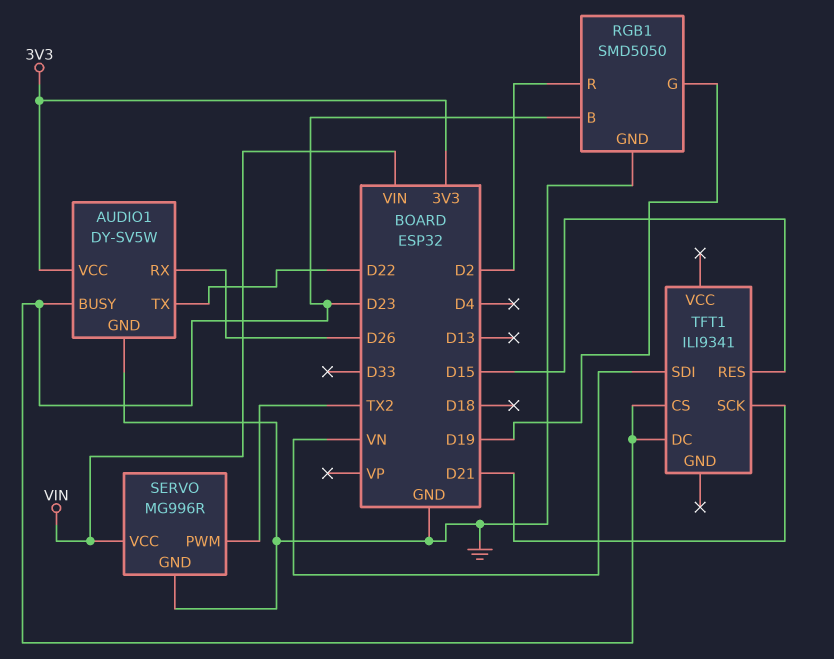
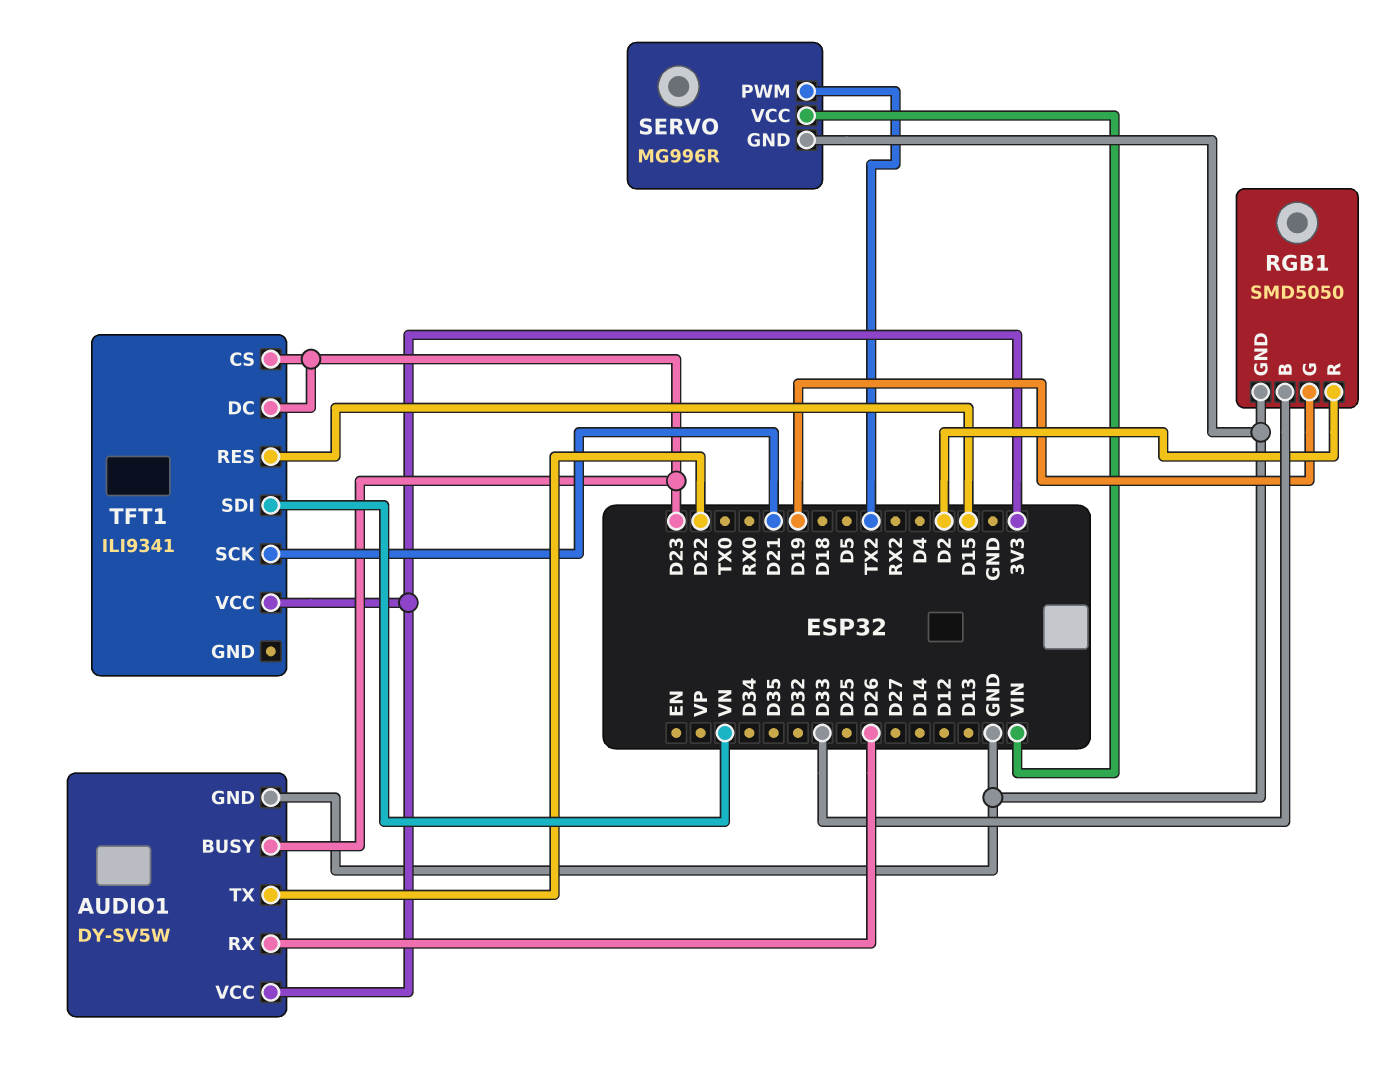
RGB1 pin B: D23 -> D33
TFT1 pin VCC: none -> 3V3

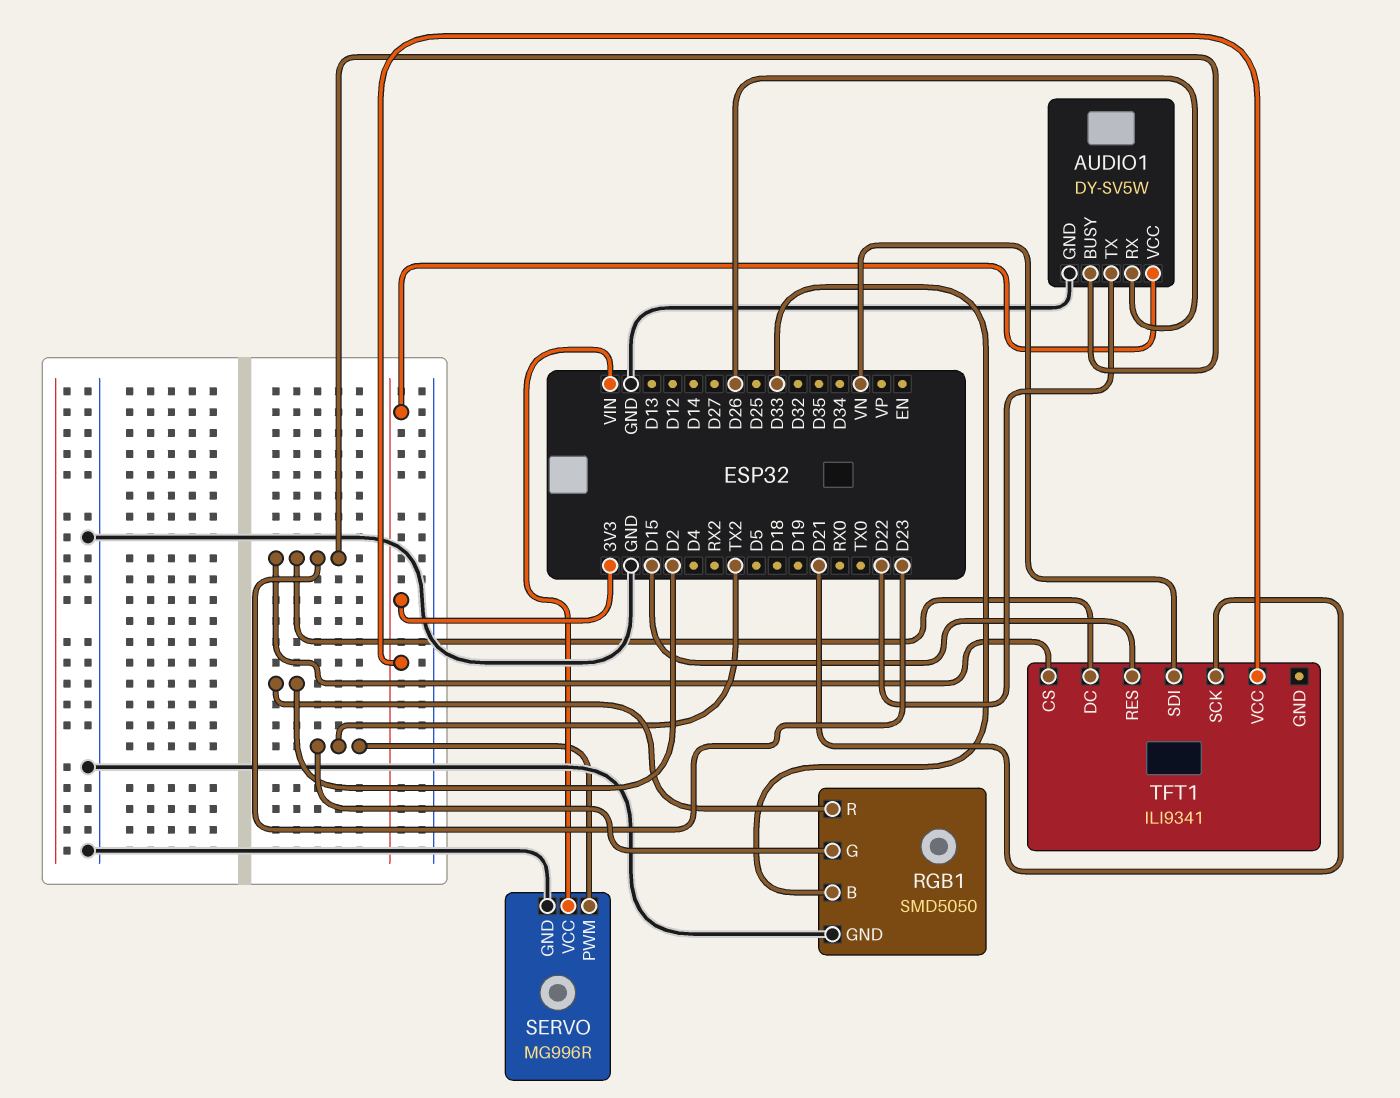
RGB1 pin G: D19 -> TX2

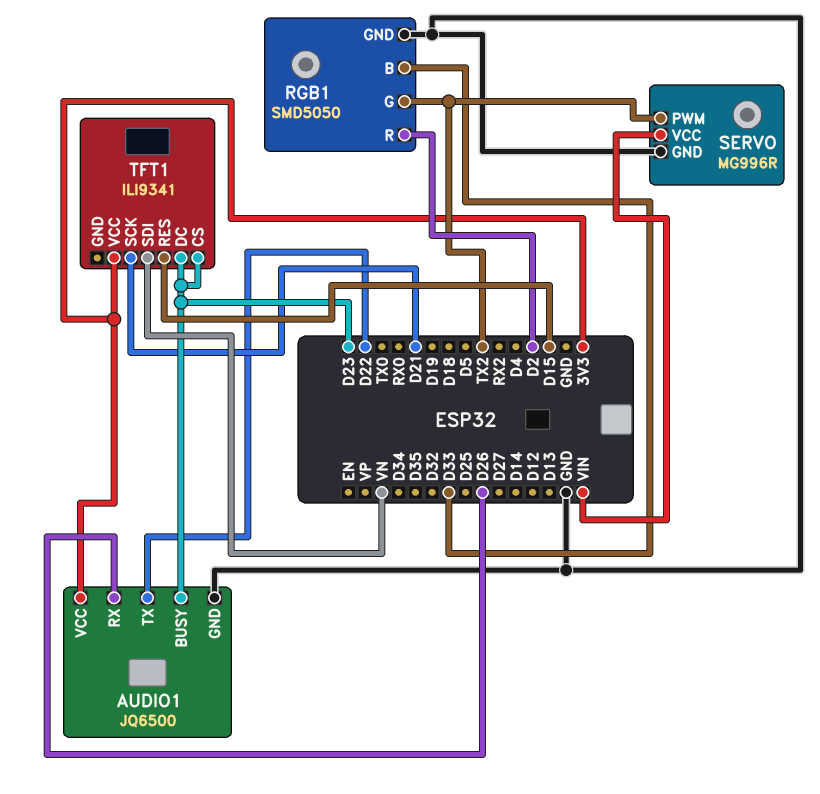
AUDIO1: DY-SV5W -> JQ6500

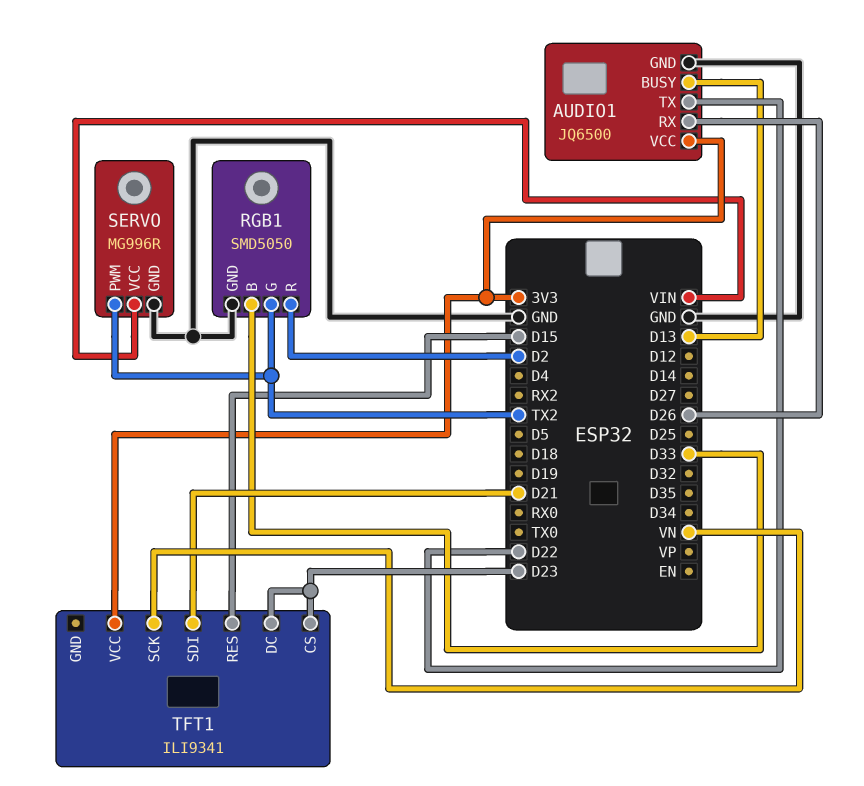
AUDIO1 pin BUSY: D23 -> D13
TFT1 pin SCK: D21 -> VN
TFT1 pin SDI: VN -> D21

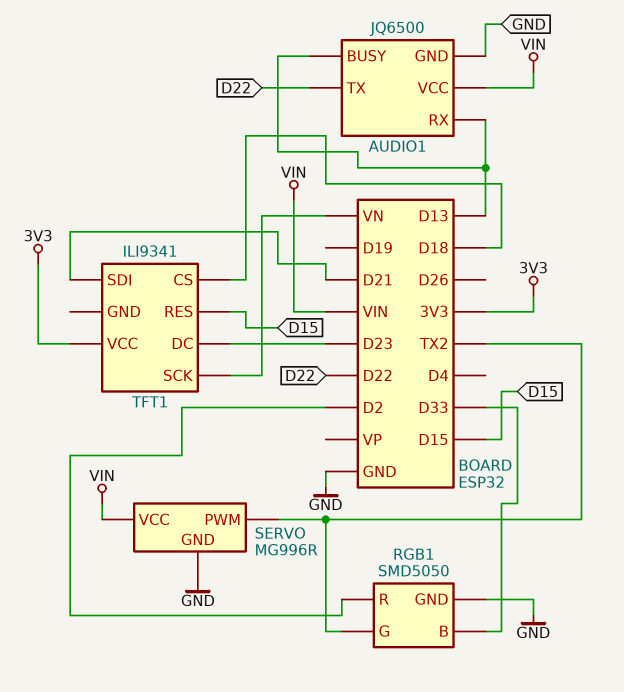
AUDIO1 pin RX: D26 -> D13
AUDIO1 pin VCC: 3V3 -> VIN
TFT1 pin CS: D23 -> D18

